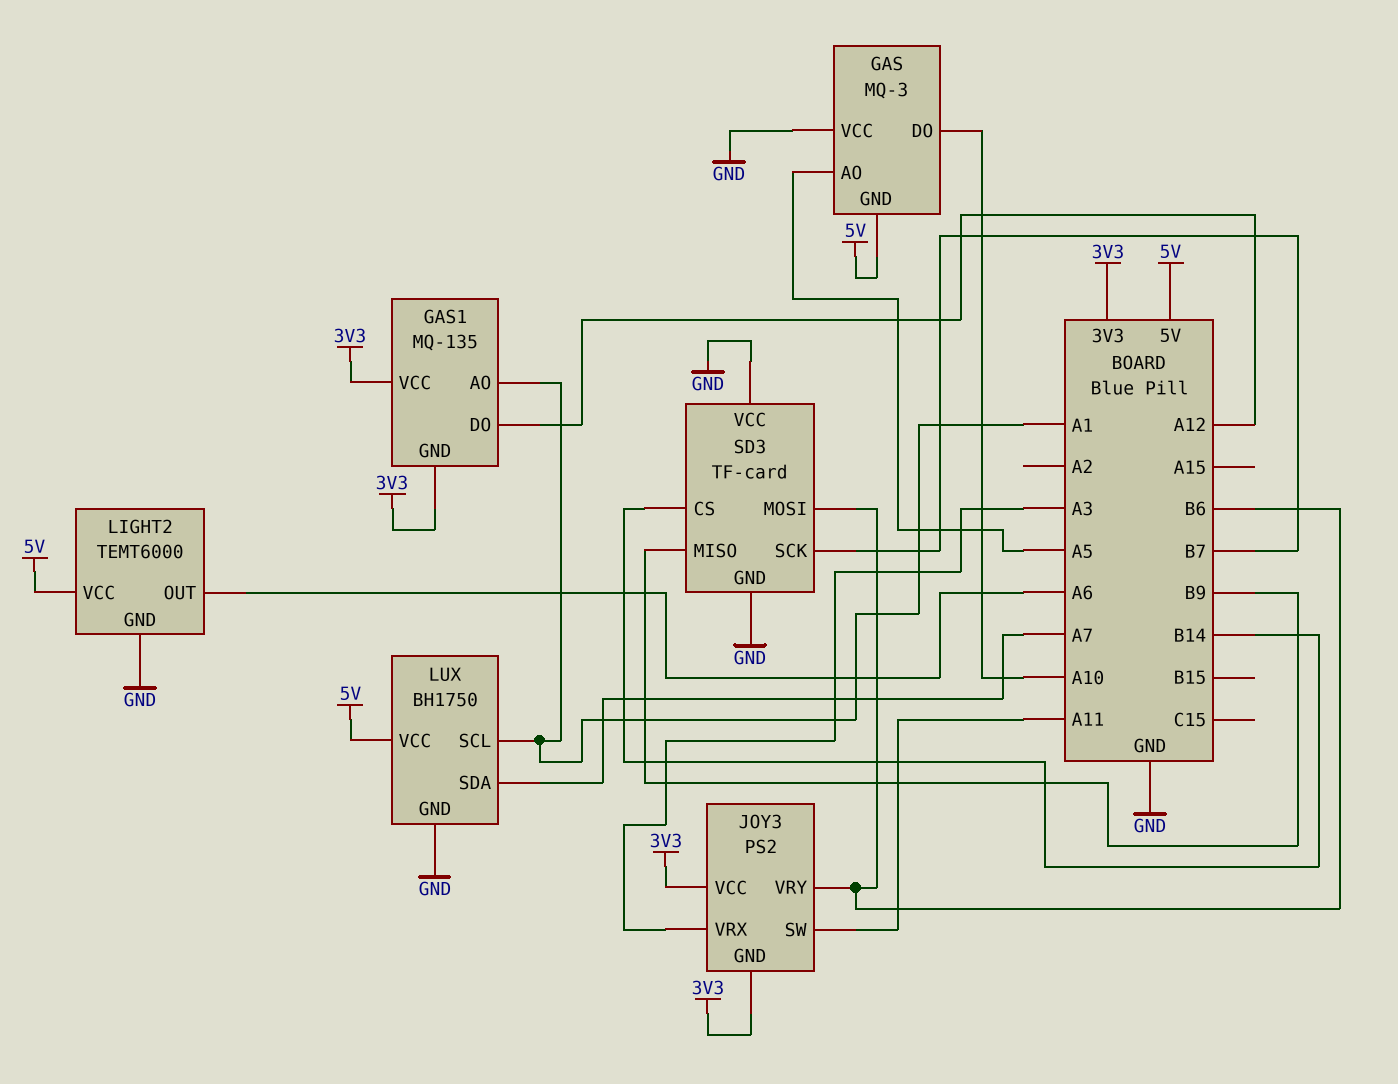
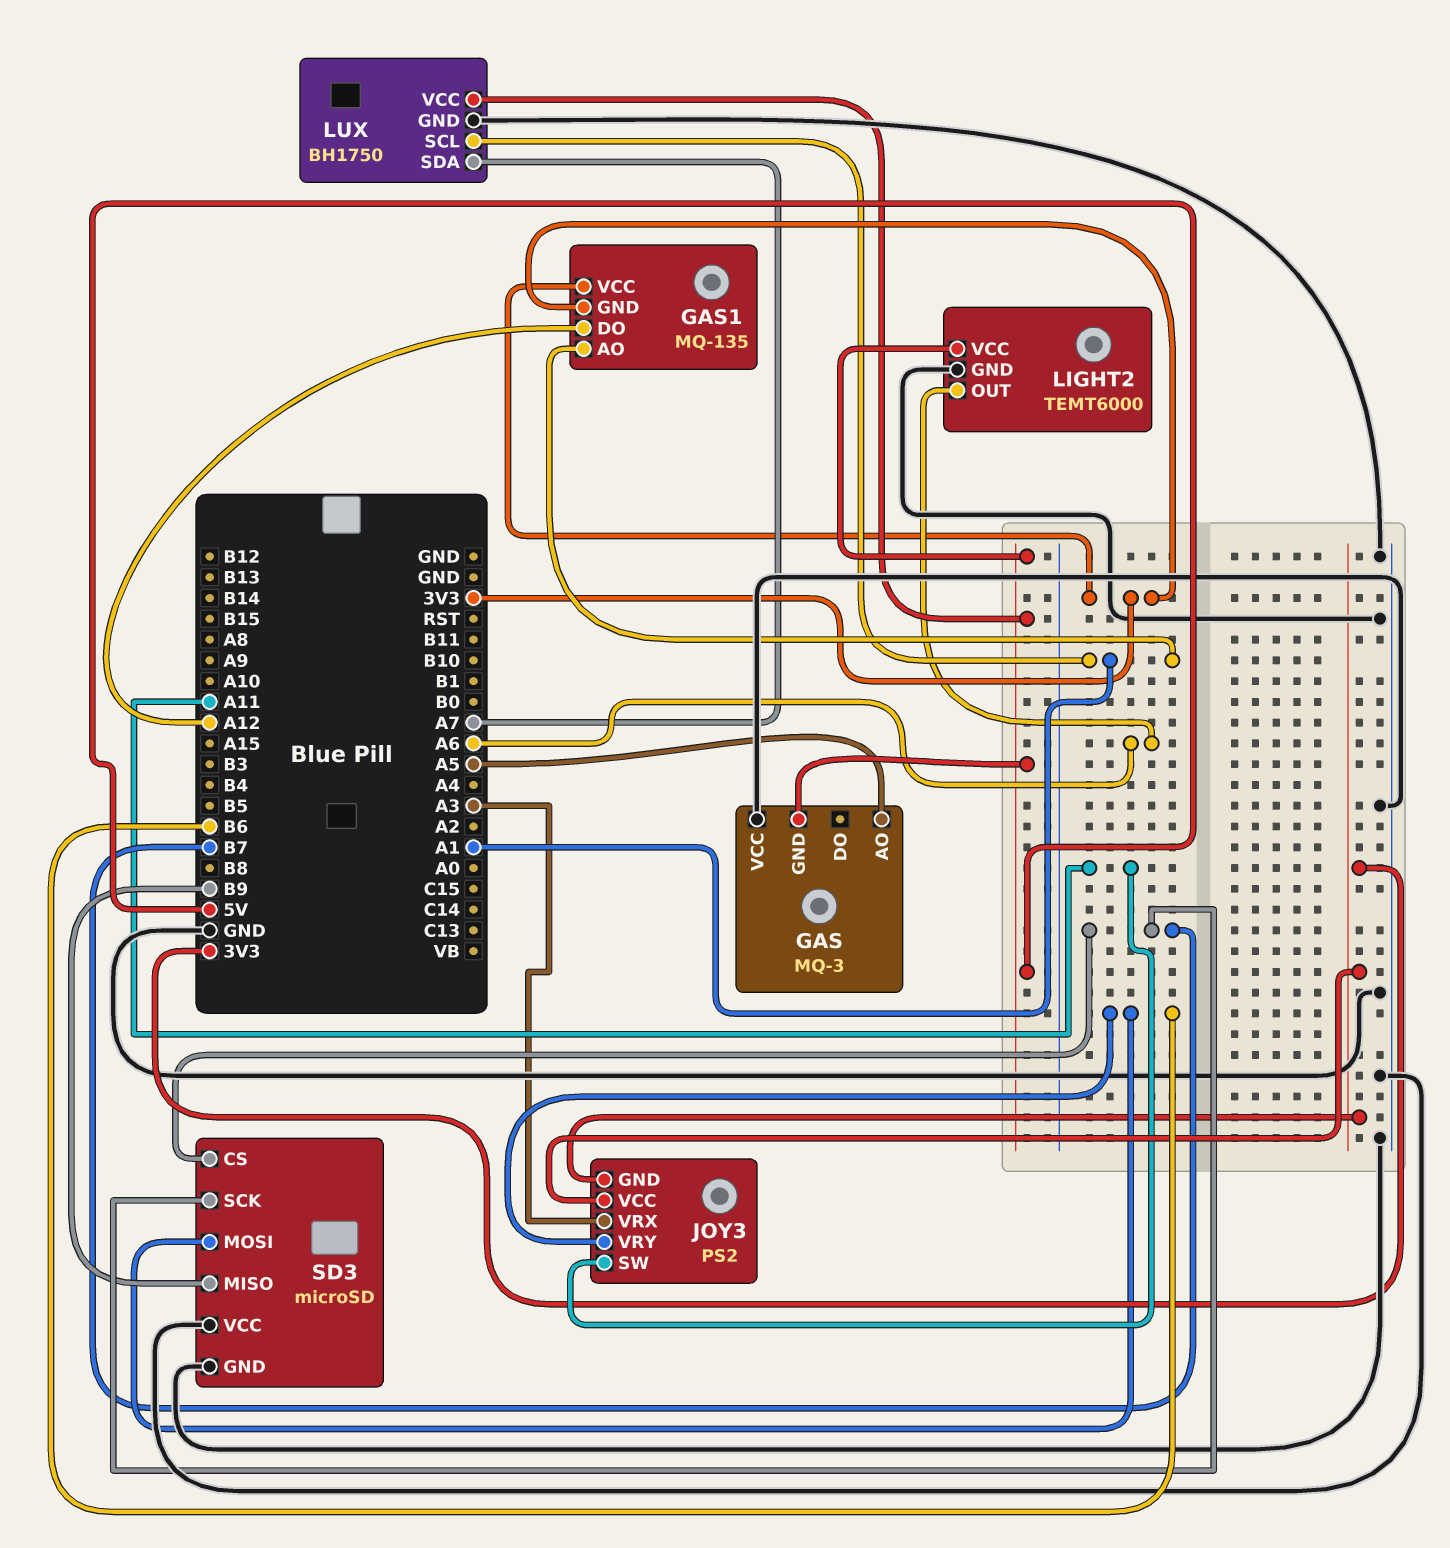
GAS pin DO: A10 -> none
SD3: TF-card -> microSD
SD3 pin CS: B14 -> B7

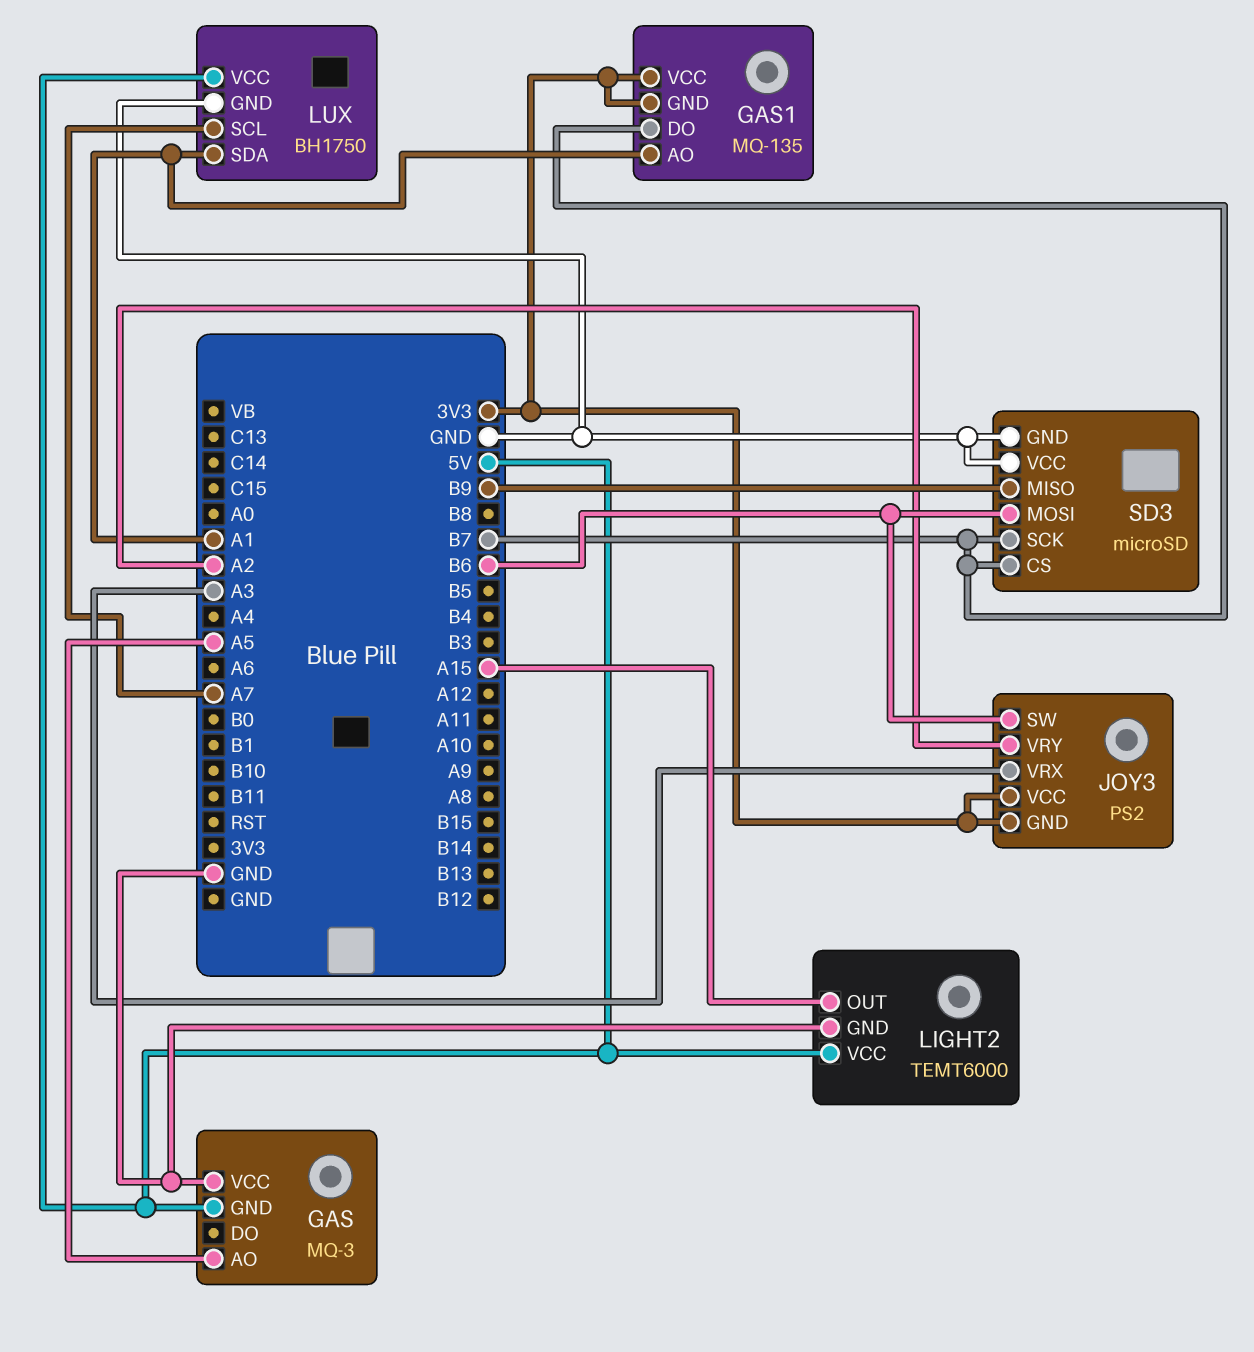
GAS1 pin DO: A12 -> B7
JOY3 pin SW: A11 -> B6
JOY3 pin VRY: B6 -> A2
LIGHT2 pin OUT: A6 -> A15
LUX pin SCL: A1 -> A7
LUX pin SDA: A7 -> A1

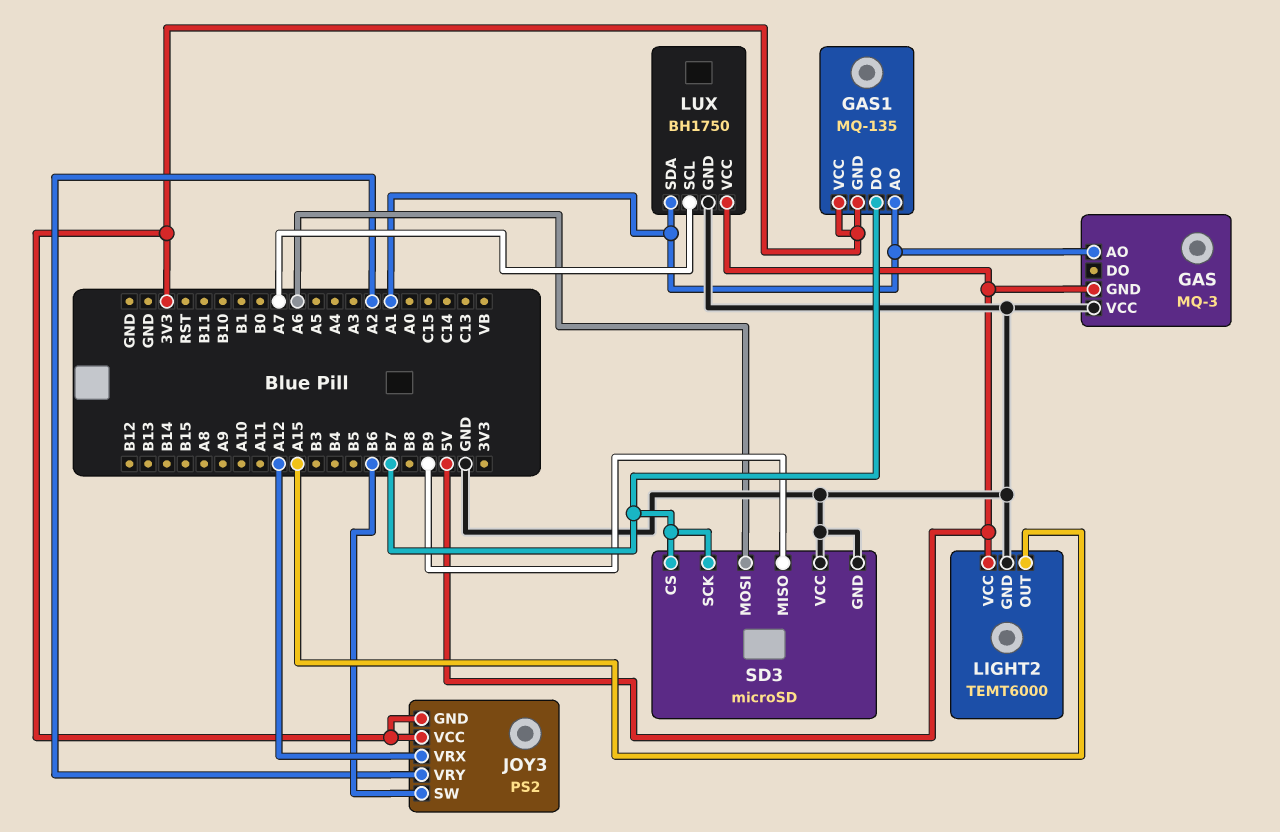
GAS pin AO: A5 -> A1
JOY3 pin VRX: A3 -> A12
SD3 pin MOSI: B6 -> A6

